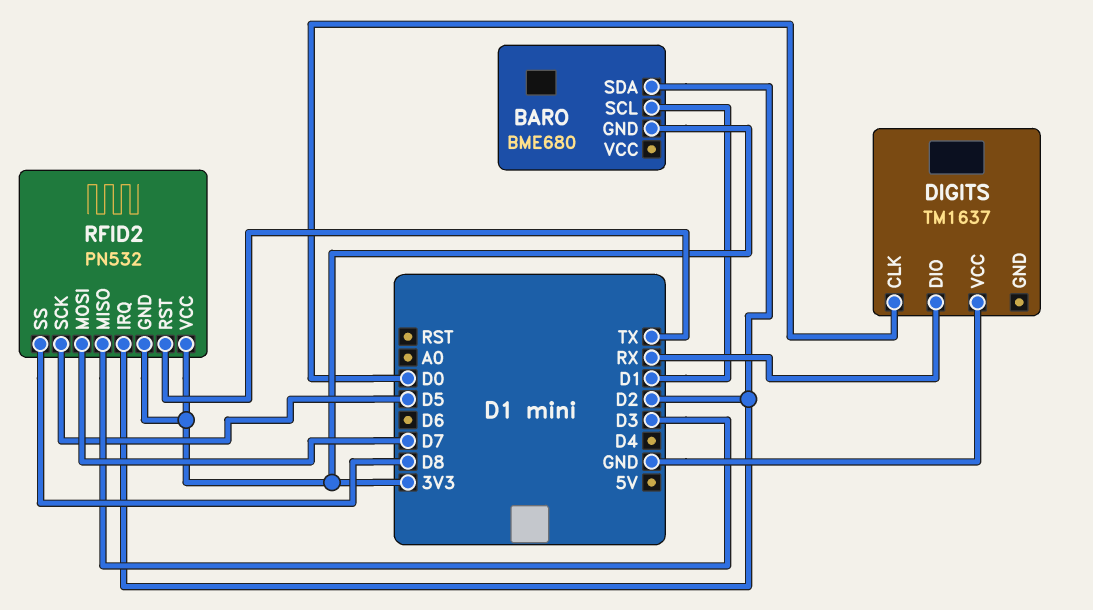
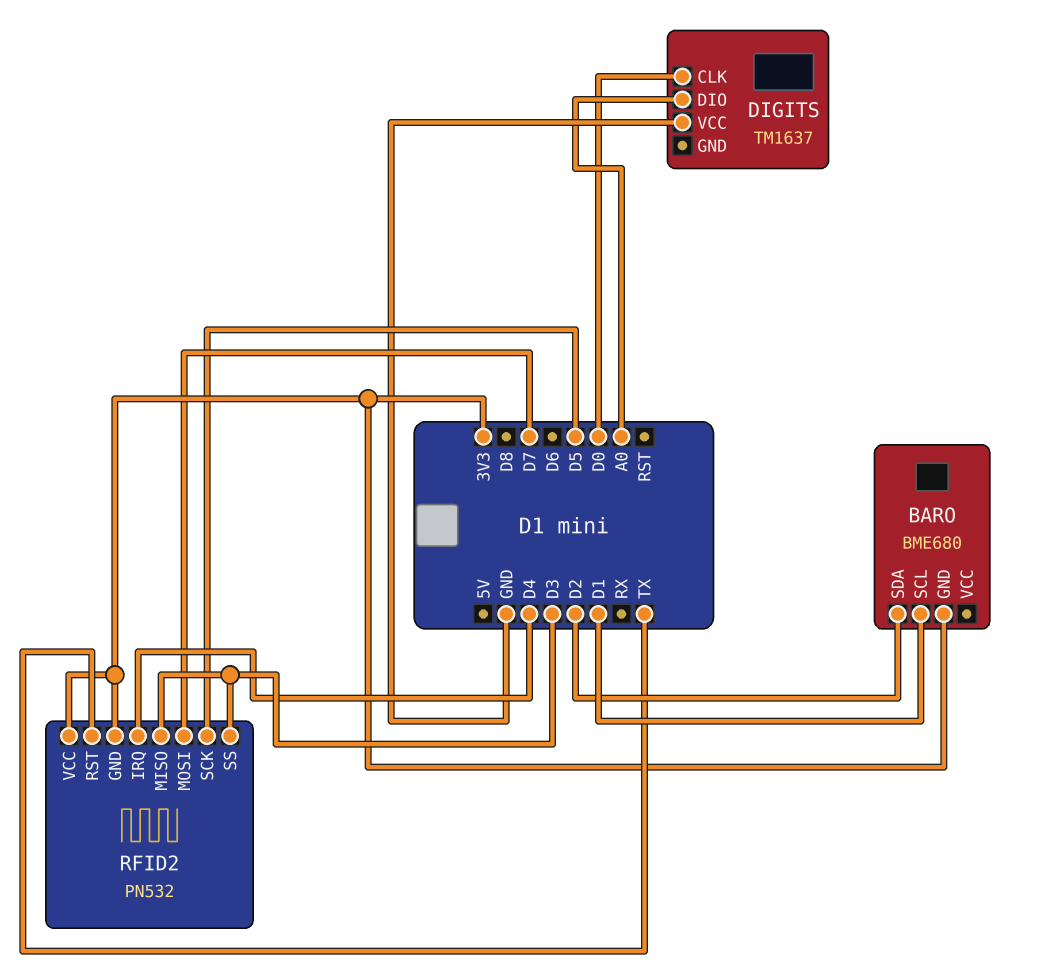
DIGITS pin DIO: RX -> A0
RFID2 pin IRQ: D2 -> D4
RFID2 pin SS: D8 -> D3

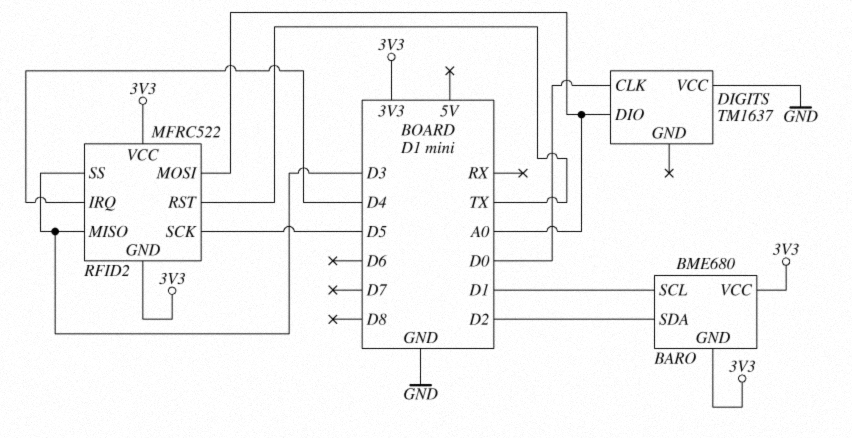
BARO pin VCC: none -> 3V3
RFID2: PN532 -> MFRC522
RFID2 pin MOSI: D7 -> A0

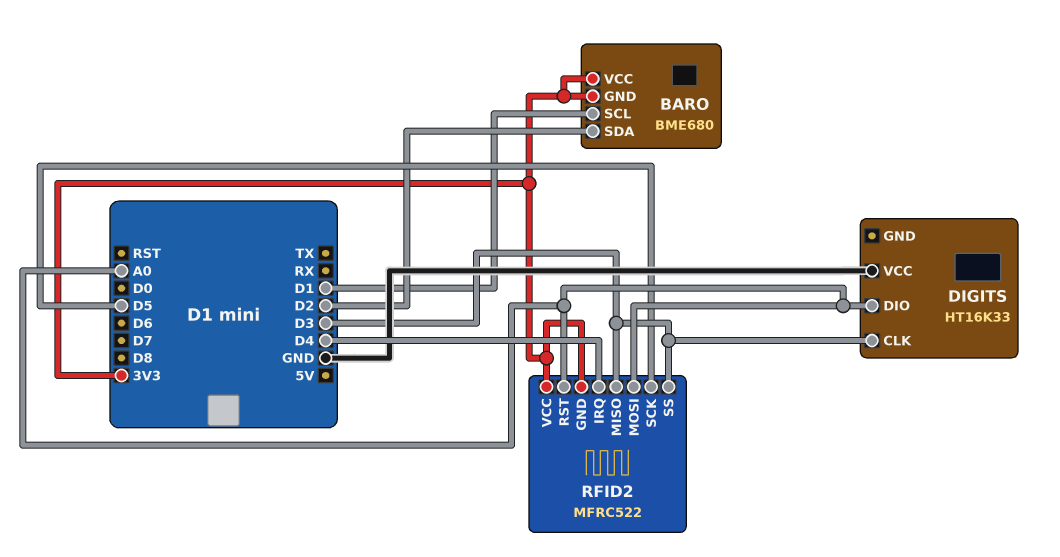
DIGITS: TM1637 -> HT16K33
DIGITS pin CLK: D0 -> D3
RFID2 pin RST: TX -> A0

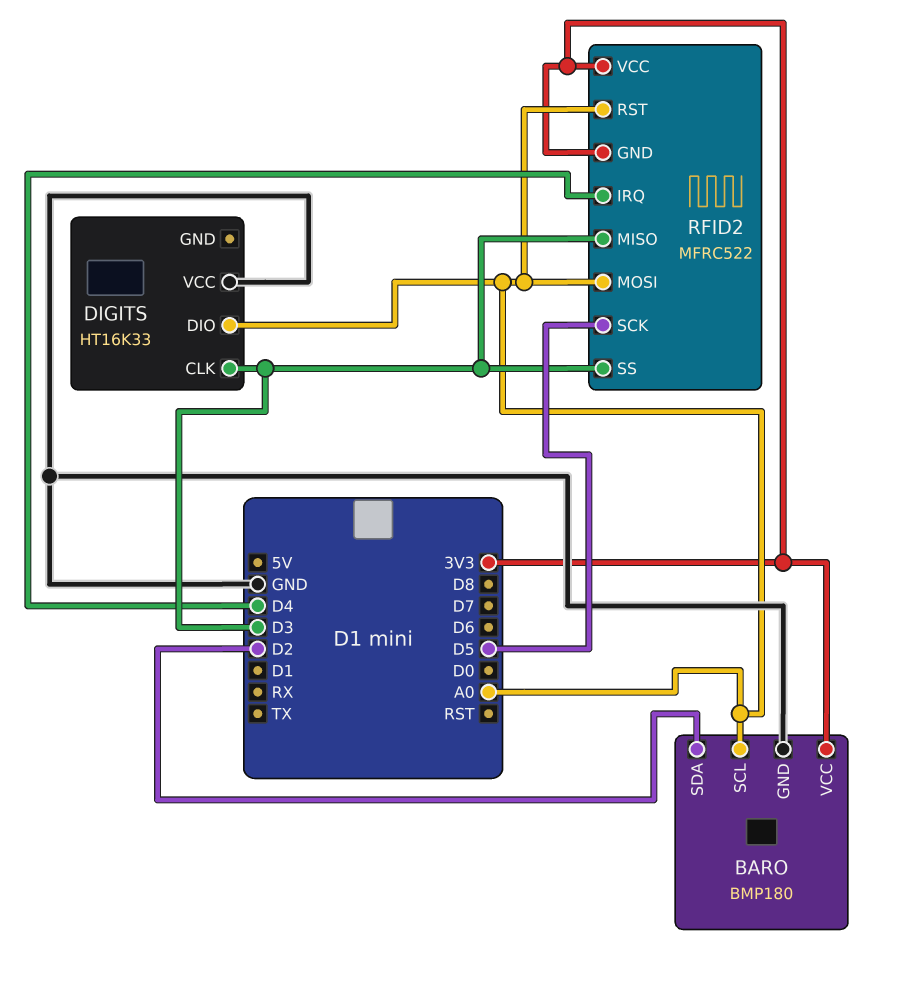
BARO: BME680 -> BMP180
BARO pin GND: 3V3 -> GND
BARO pin SCL: D1 -> A0

